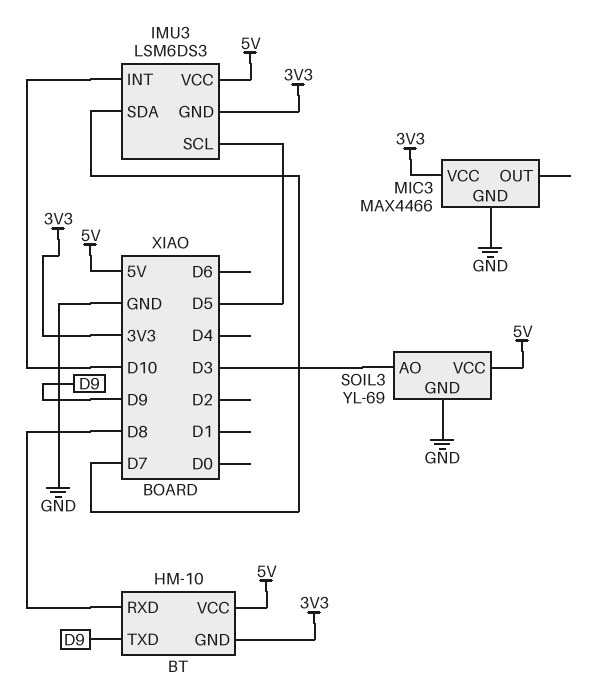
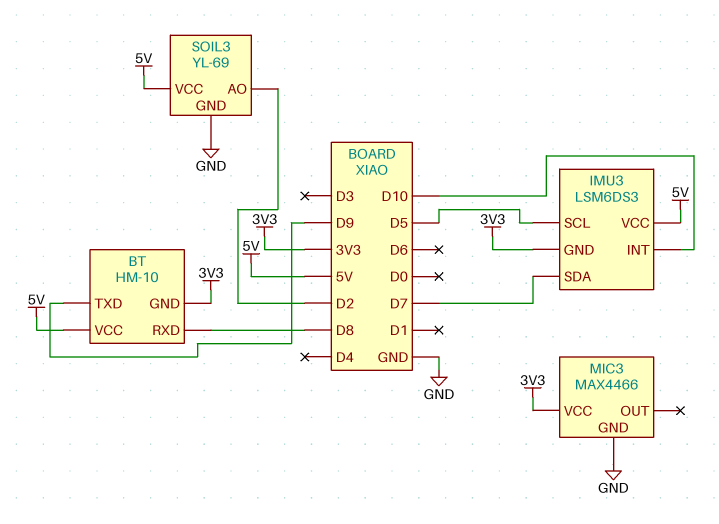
SOIL3 pin AO: D3 -> D2

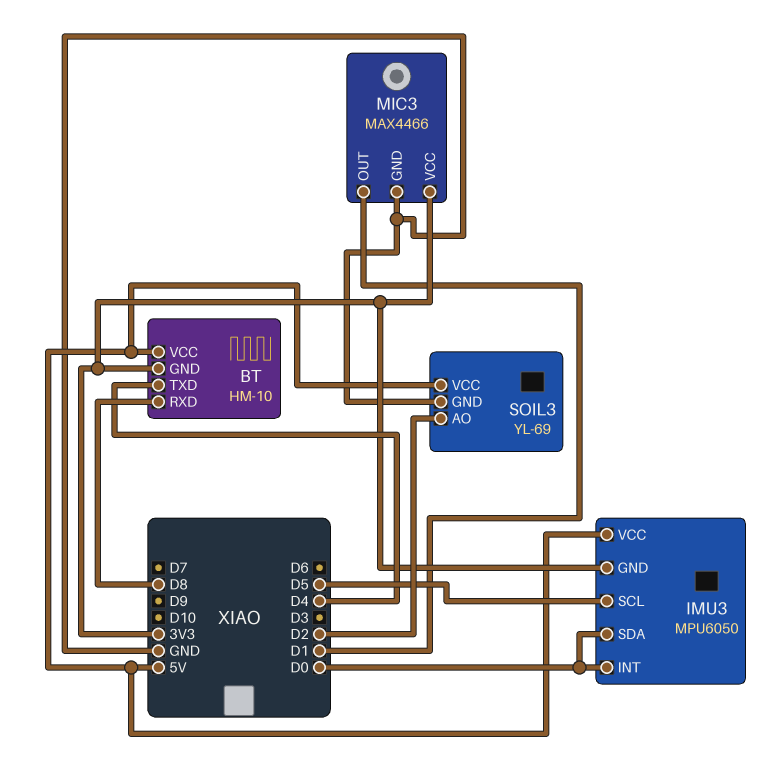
BT pin TXD: D9 -> D4
IMU3: LSM6DS3 -> MPU6050
IMU3 pin INT: D10 -> D0
IMU3 pin SDA: D7 -> D0
MIC3 pin OUT: none -> D1

